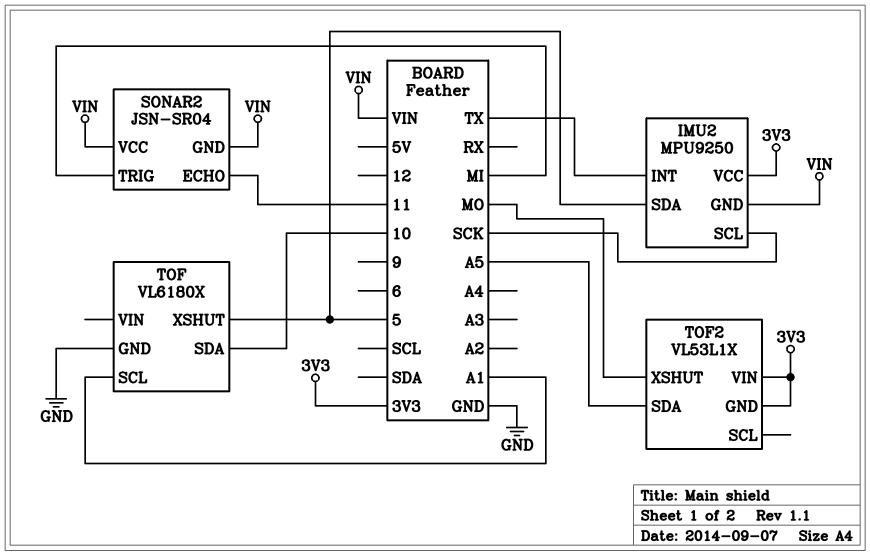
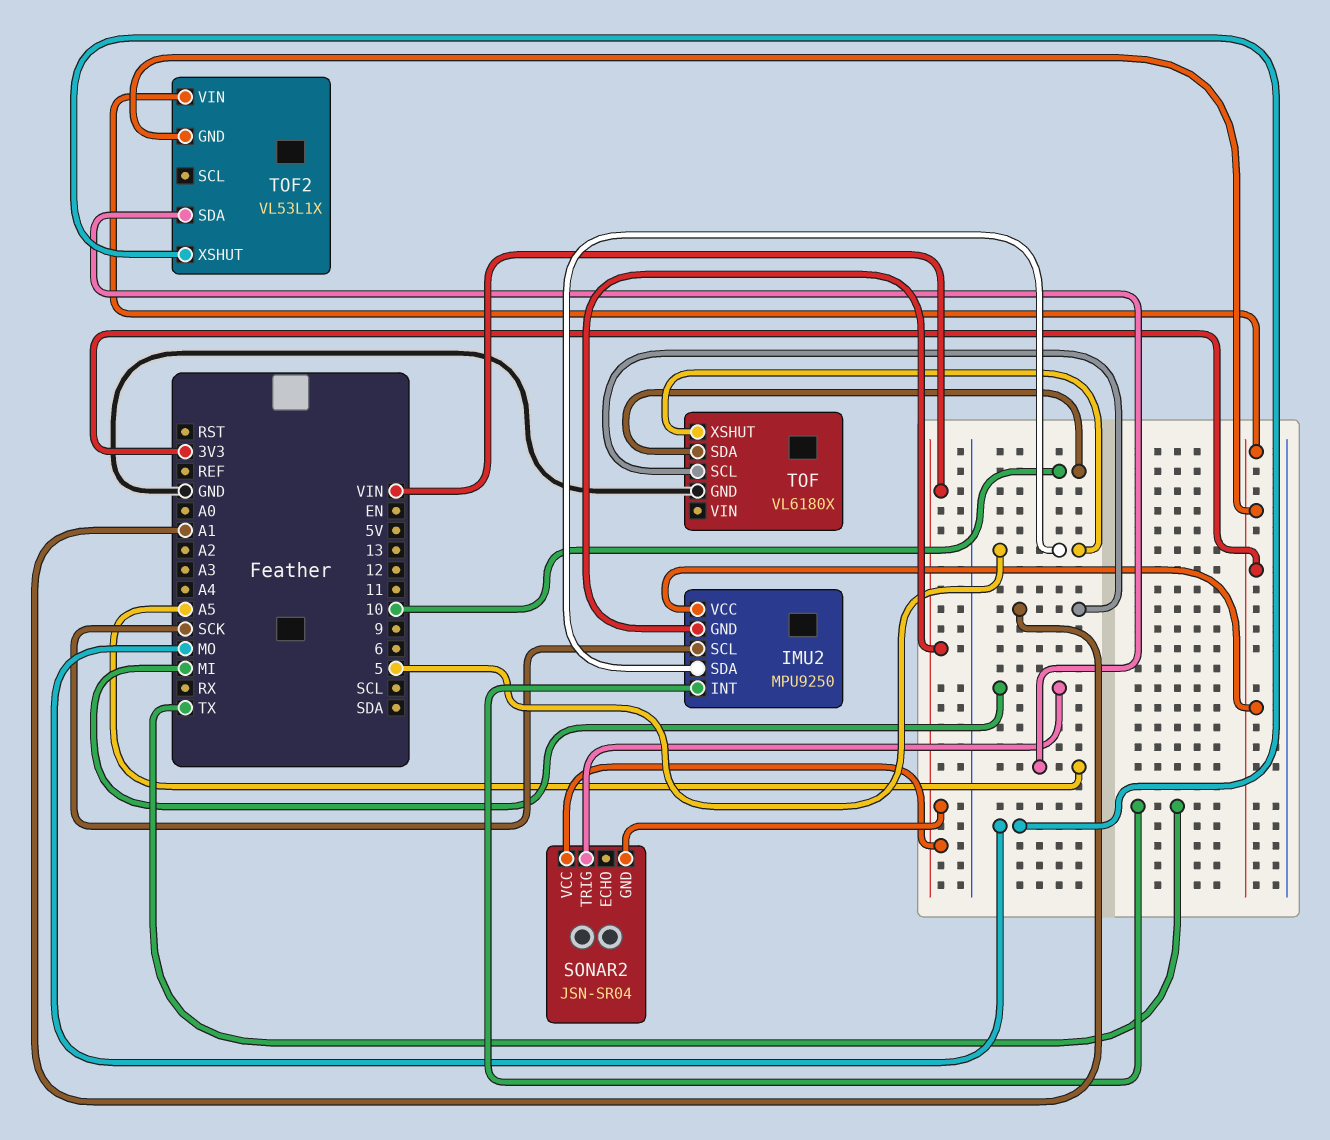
SONAR2 pin ECHO: 11 -> none

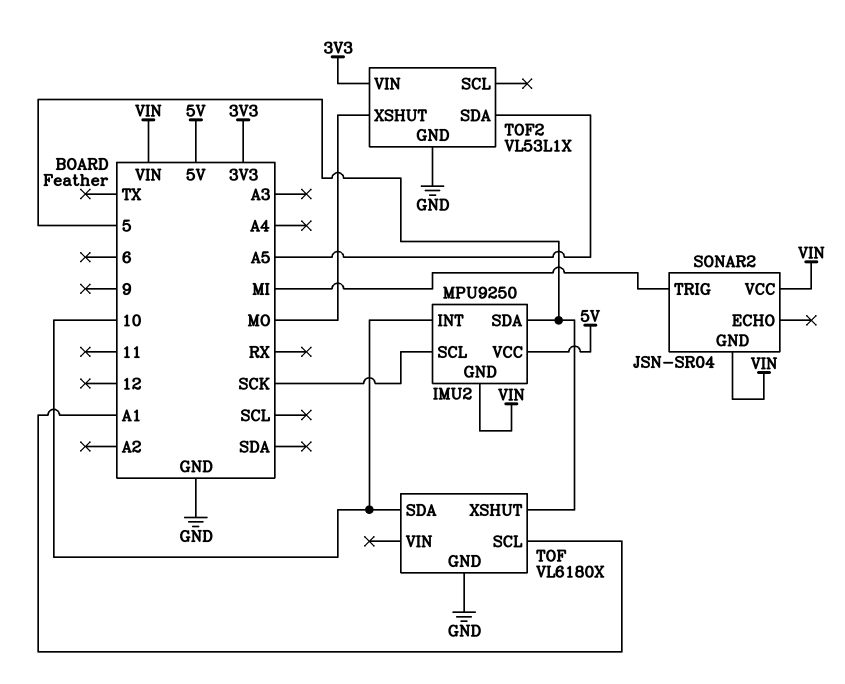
IMU2 pin INT: TX -> 10
IMU2 pin VCC: 3V3 -> 5V
TOF2 pin GND: 3V3 -> GND

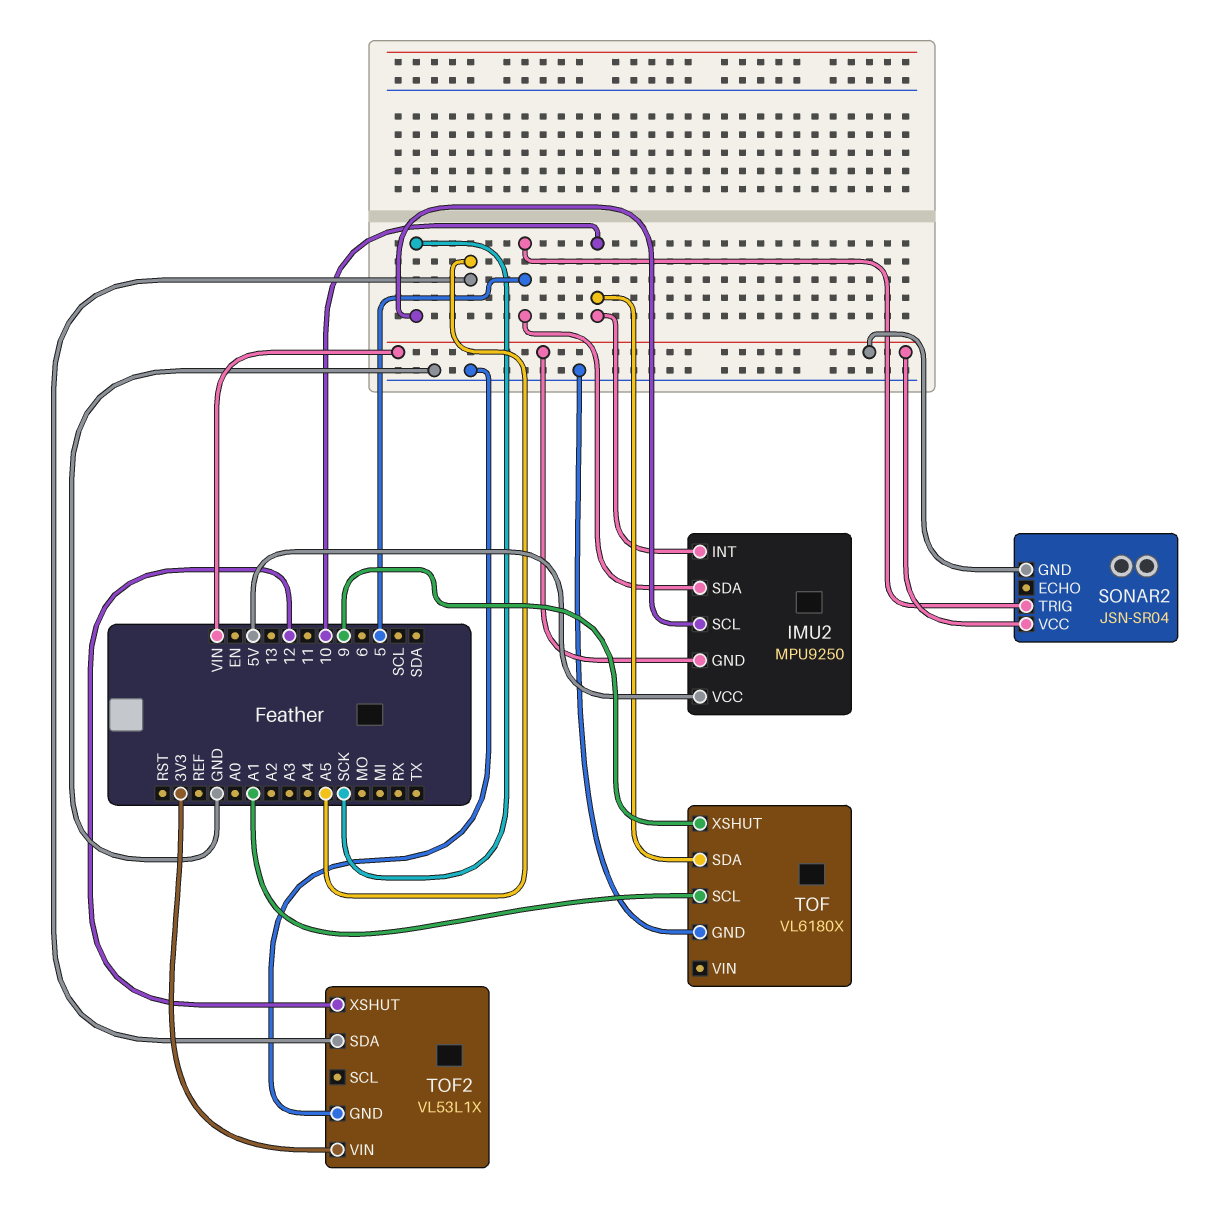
SONAR2 pin TRIG: MI -> 5
TOF pin XSHUT: 5 -> 9
TOF2 pin XSHUT: MO -> 12

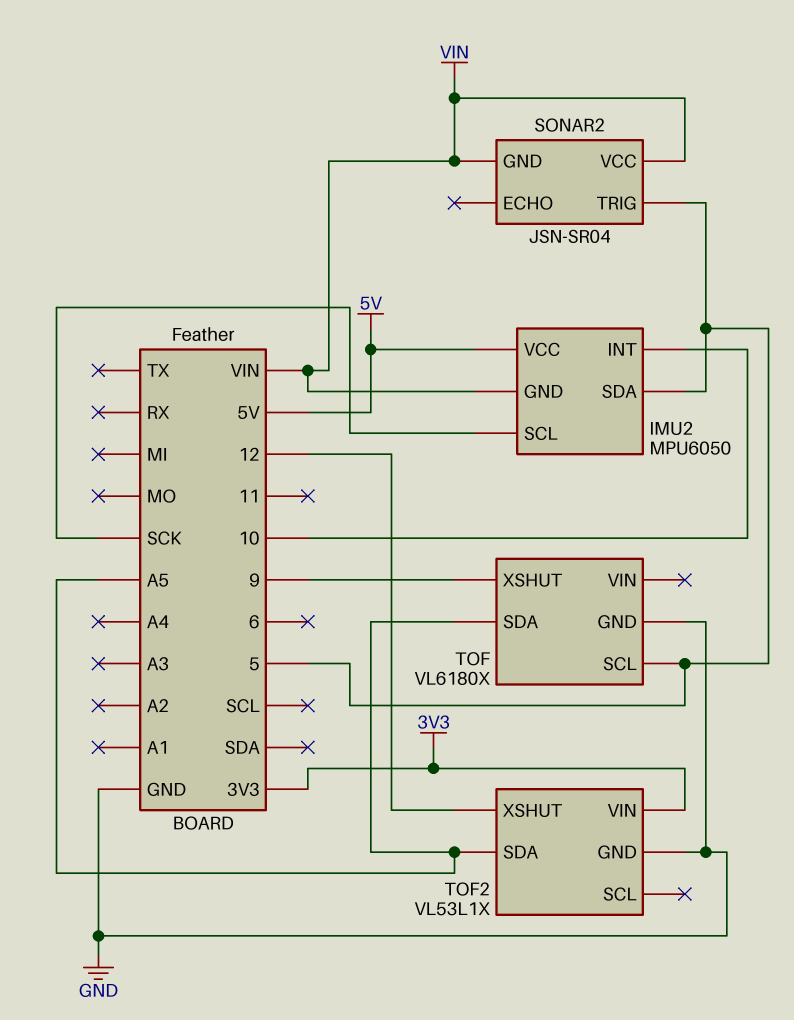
IMU2: MPU9250 -> MPU6050
TOF pin SCL: A1 -> 5
TOF pin SDA: 10 -> A5

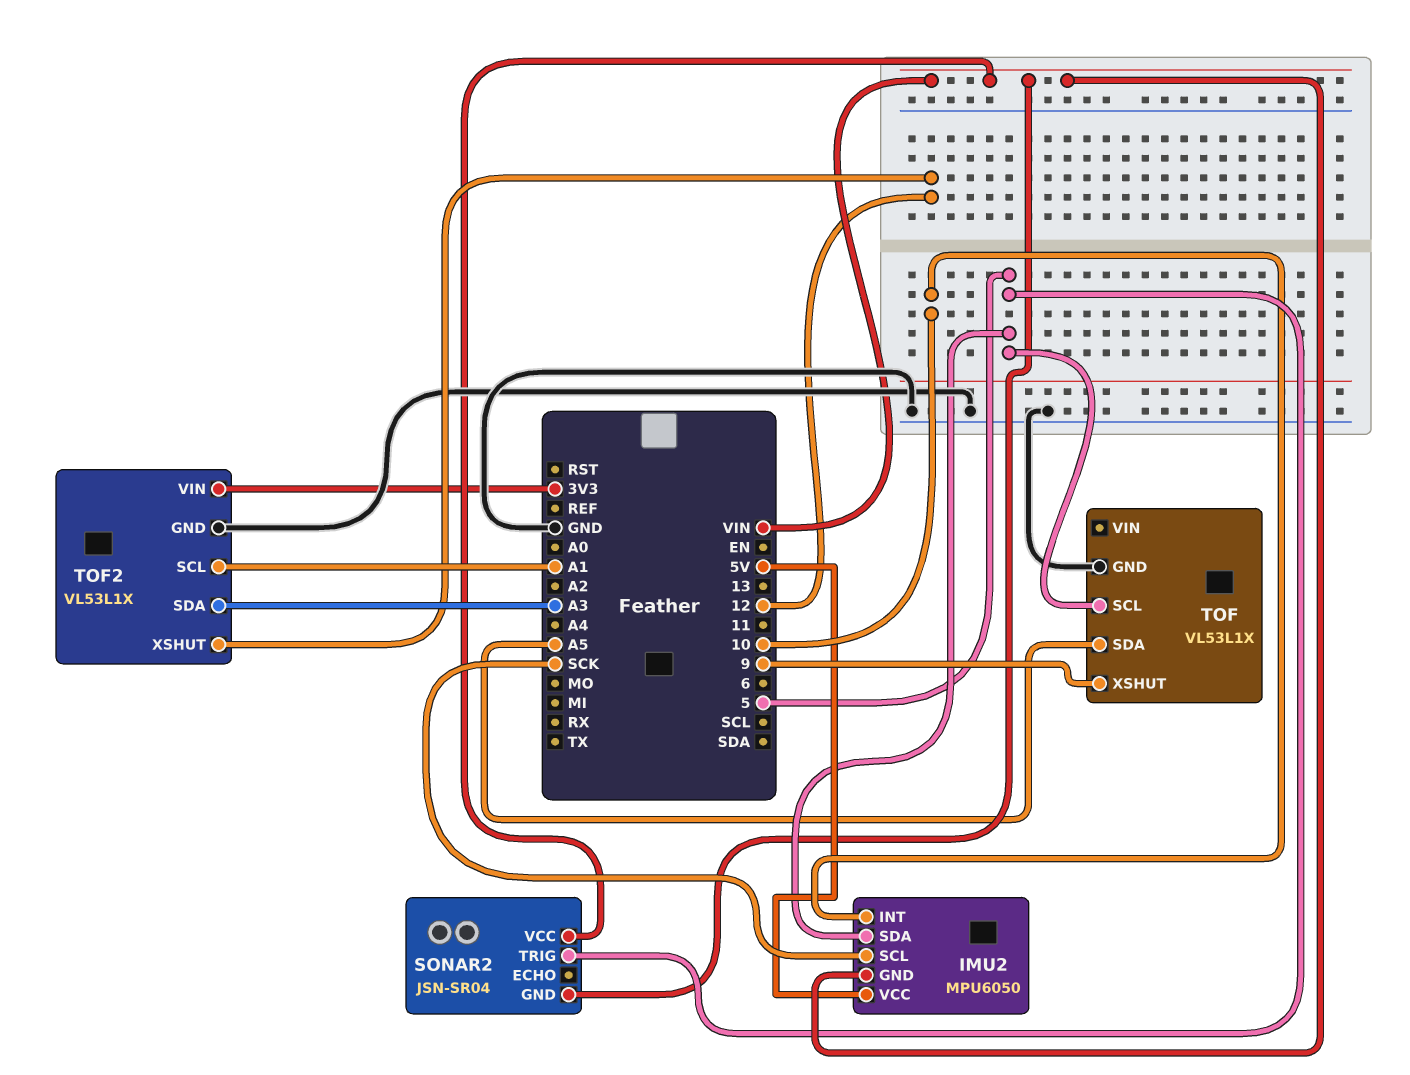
TOF: VL6180X -> VL53L1X
TOF2 pin SCL: none -> A1
TOF2 pin SDA: A5 -> A3

